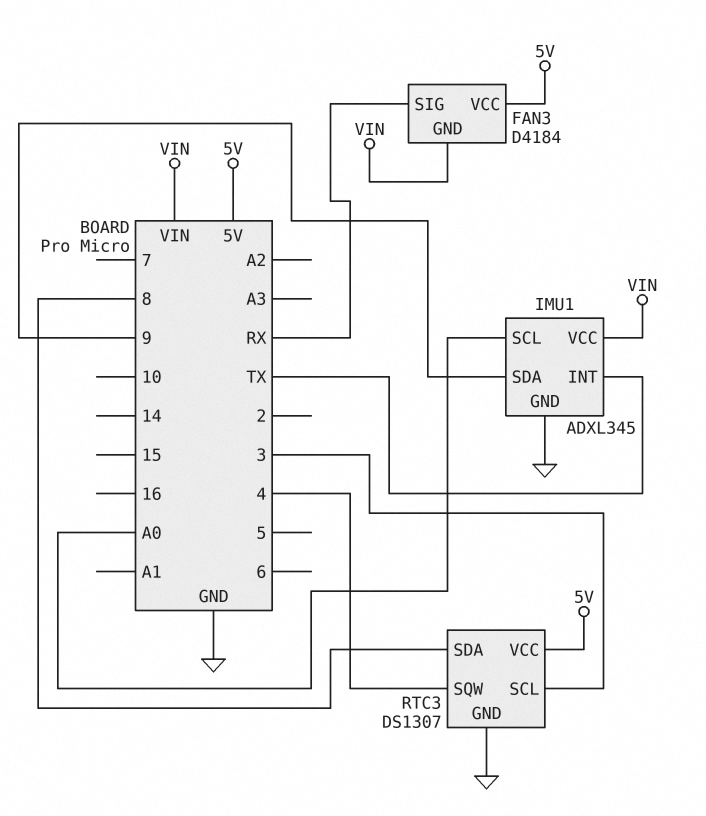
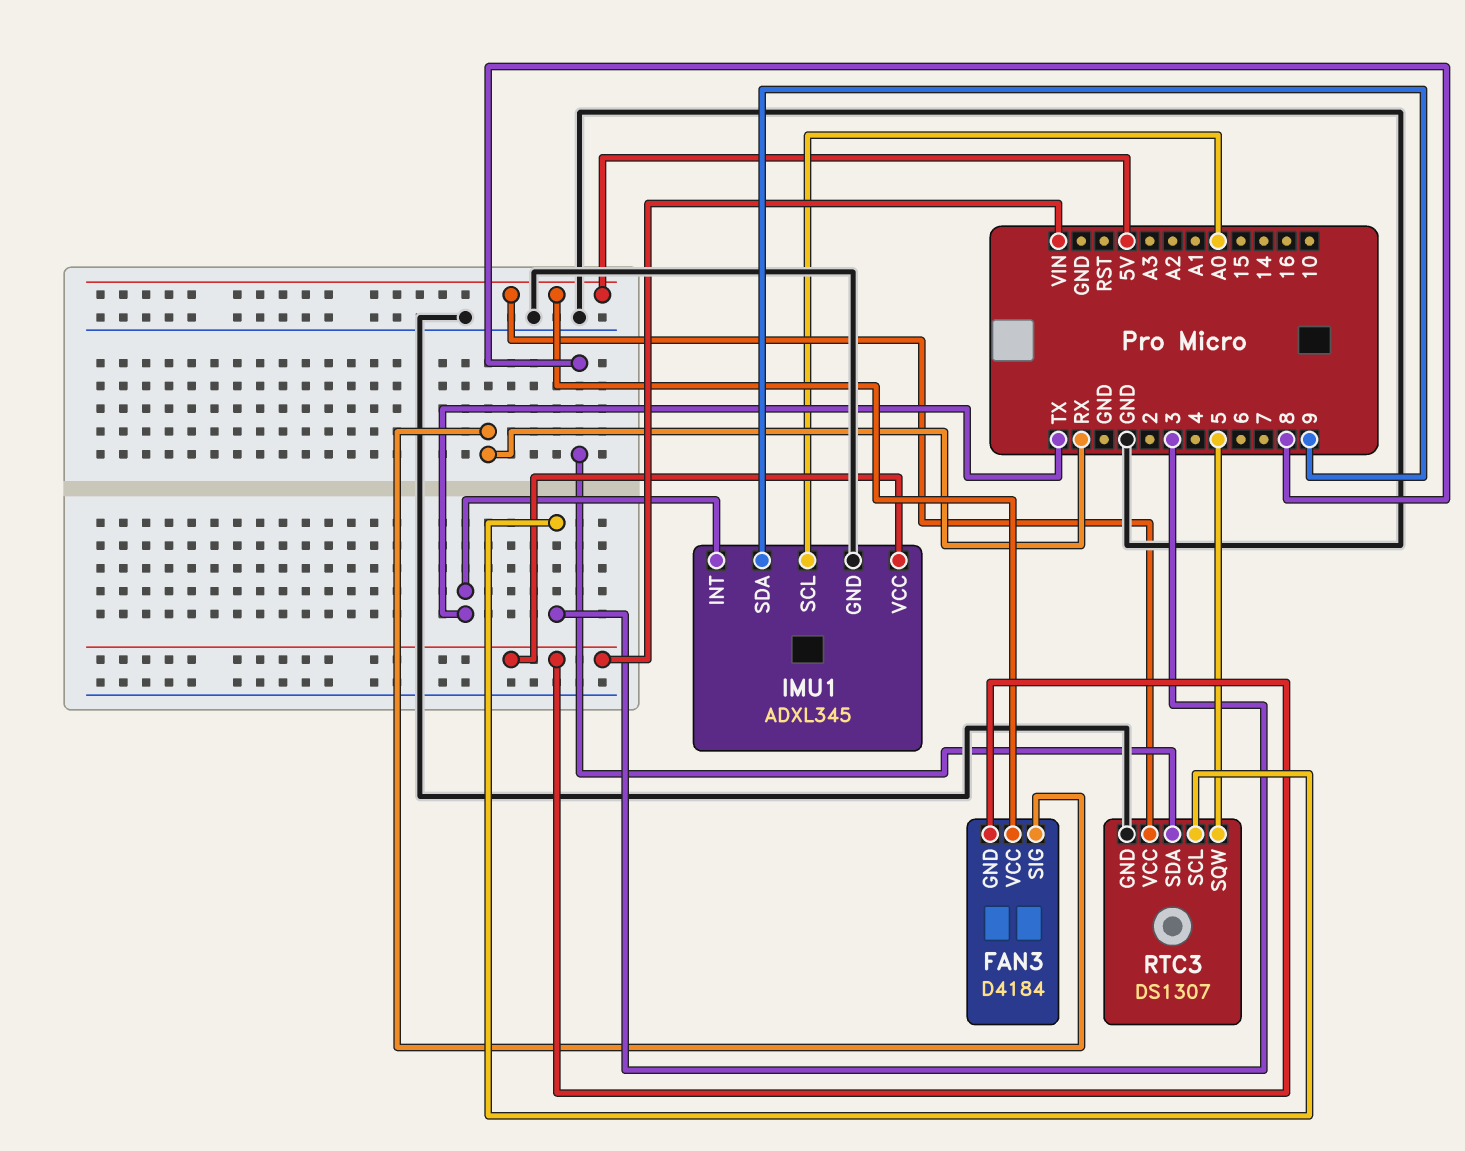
RTC3 pin SQW: 4 -> 5

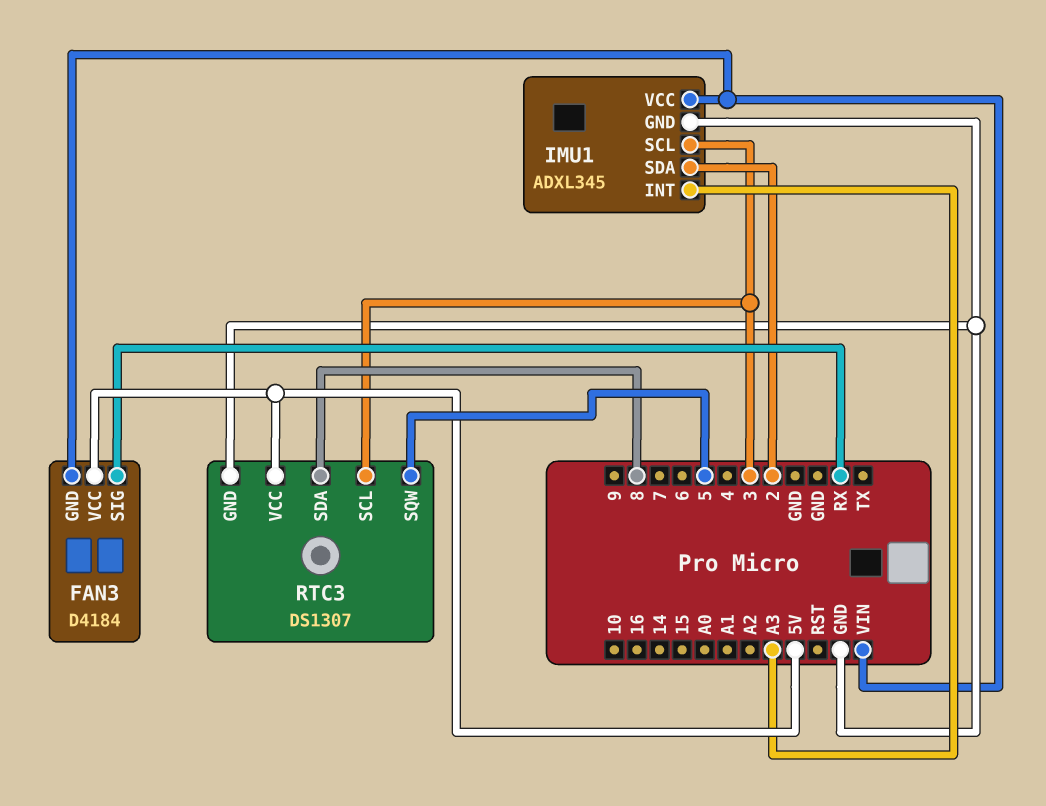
IMU1 pin INT: TX -> A3
IMU1 pin SCL: A0 -> 3
IMU1 pin SDA: 9 -> 2

